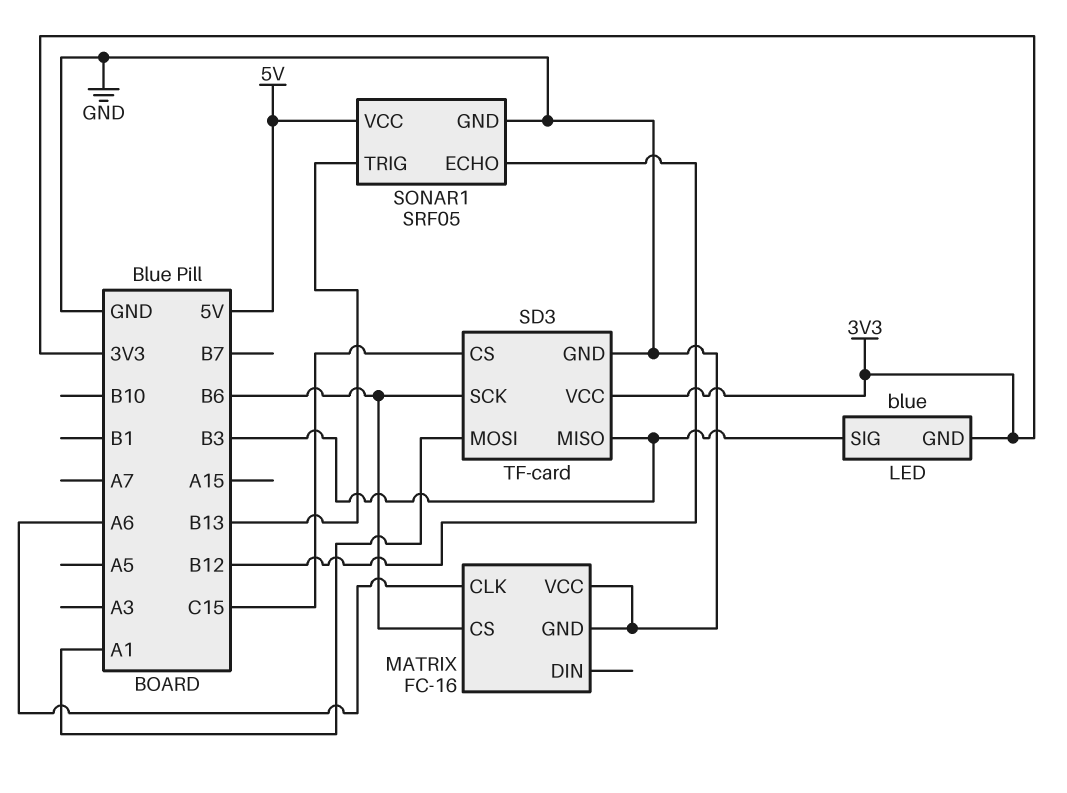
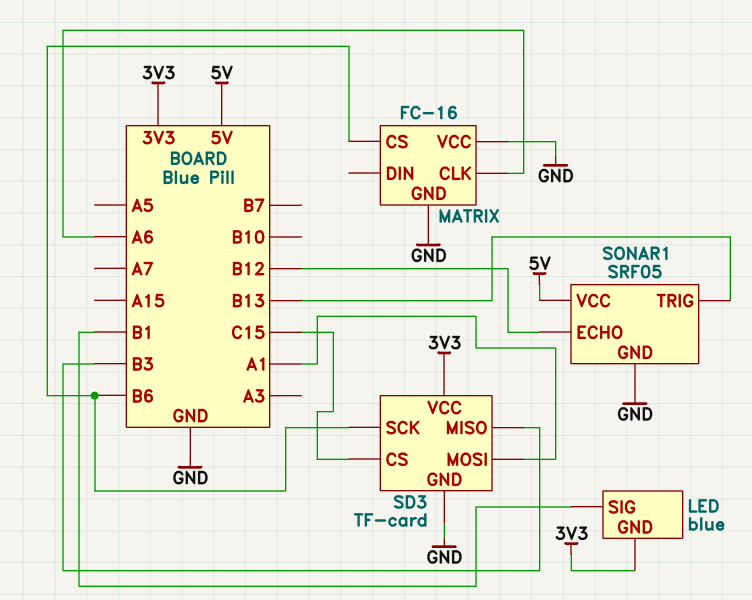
LED pin SIG: B3 -> B1

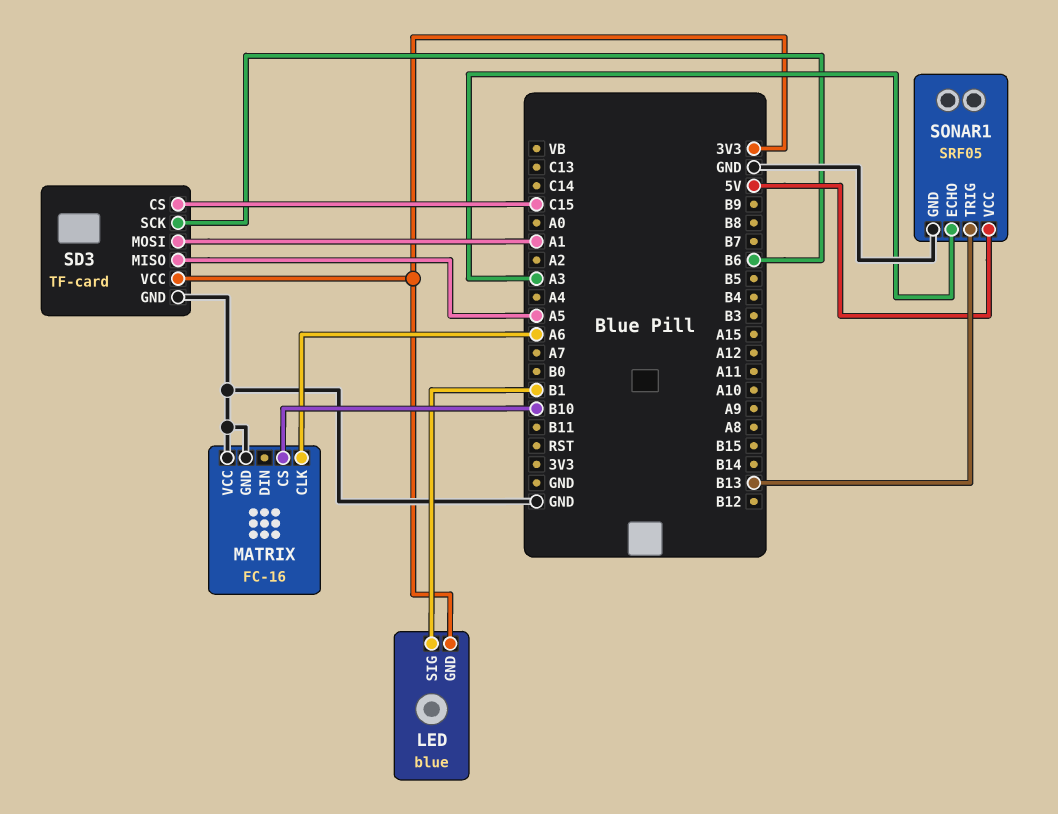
MATRIX pin CS: B6 -> B10
SD3 pin MISO: B3 -> A5
SONAR1 pin ECHO: B12 -> A3

